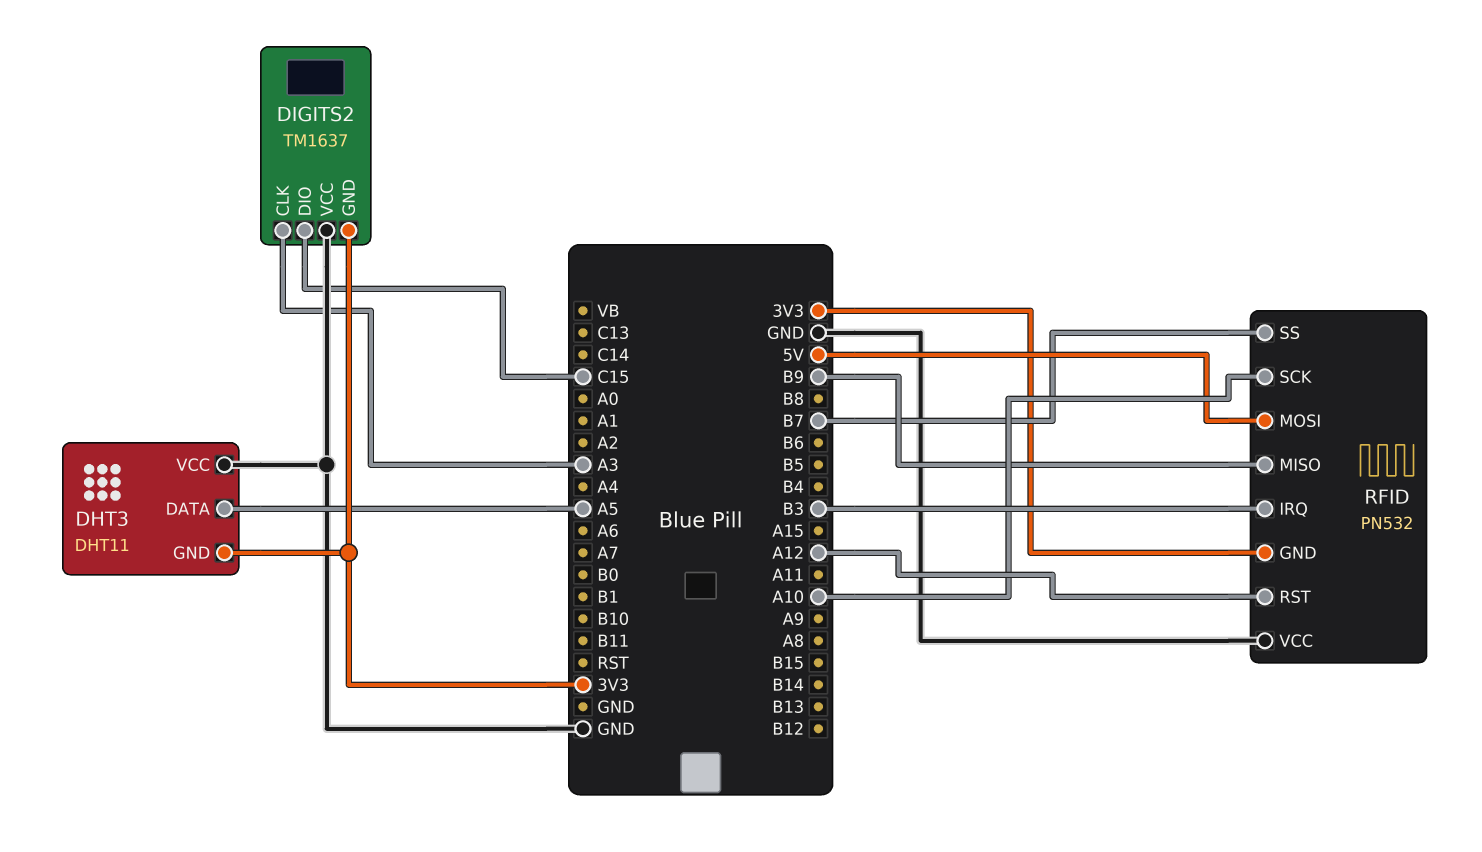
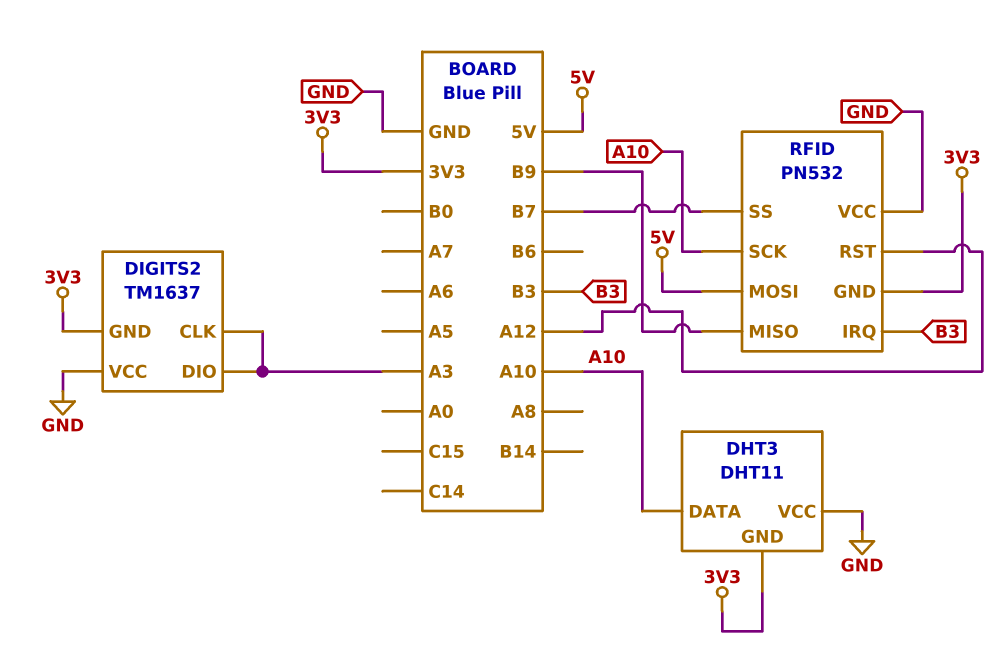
DHT3 pin DATA: A5 -> A10
DIGITS2 pin DIO: C15 -> A3

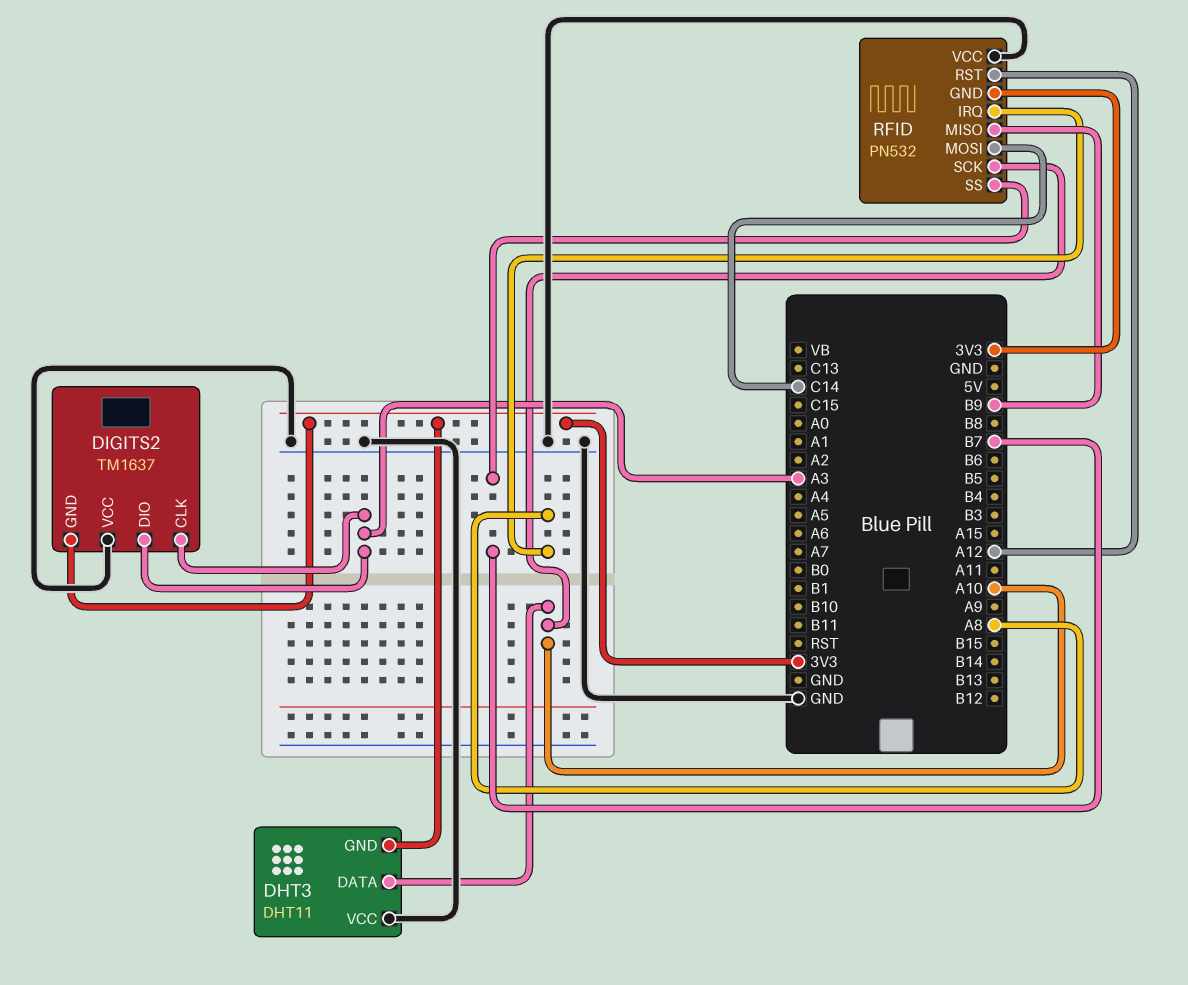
RFID pin IRQ: B3 -> A8
RFID pin MOSI: 5V -> C14

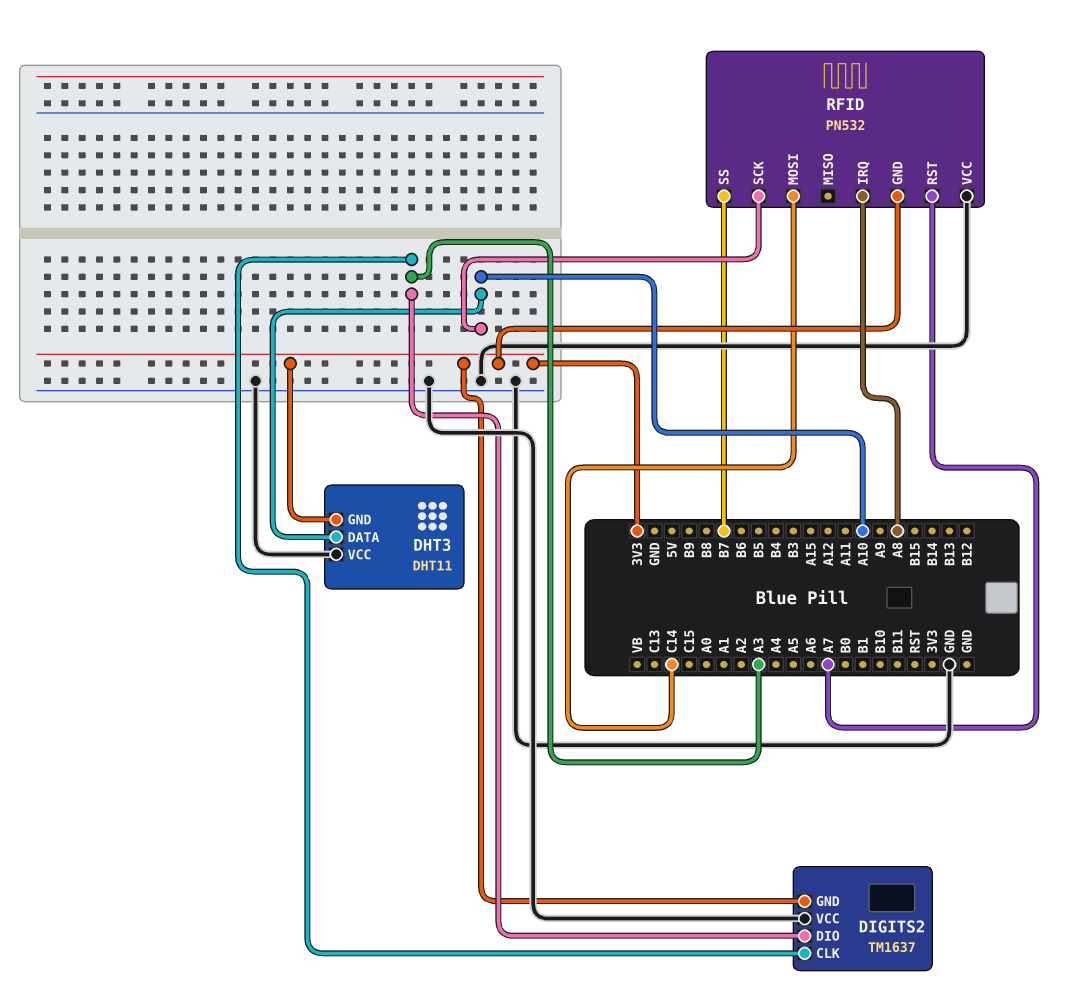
RFID pin MISO: B9 -> none
RFID pin RST: A12 -> A7

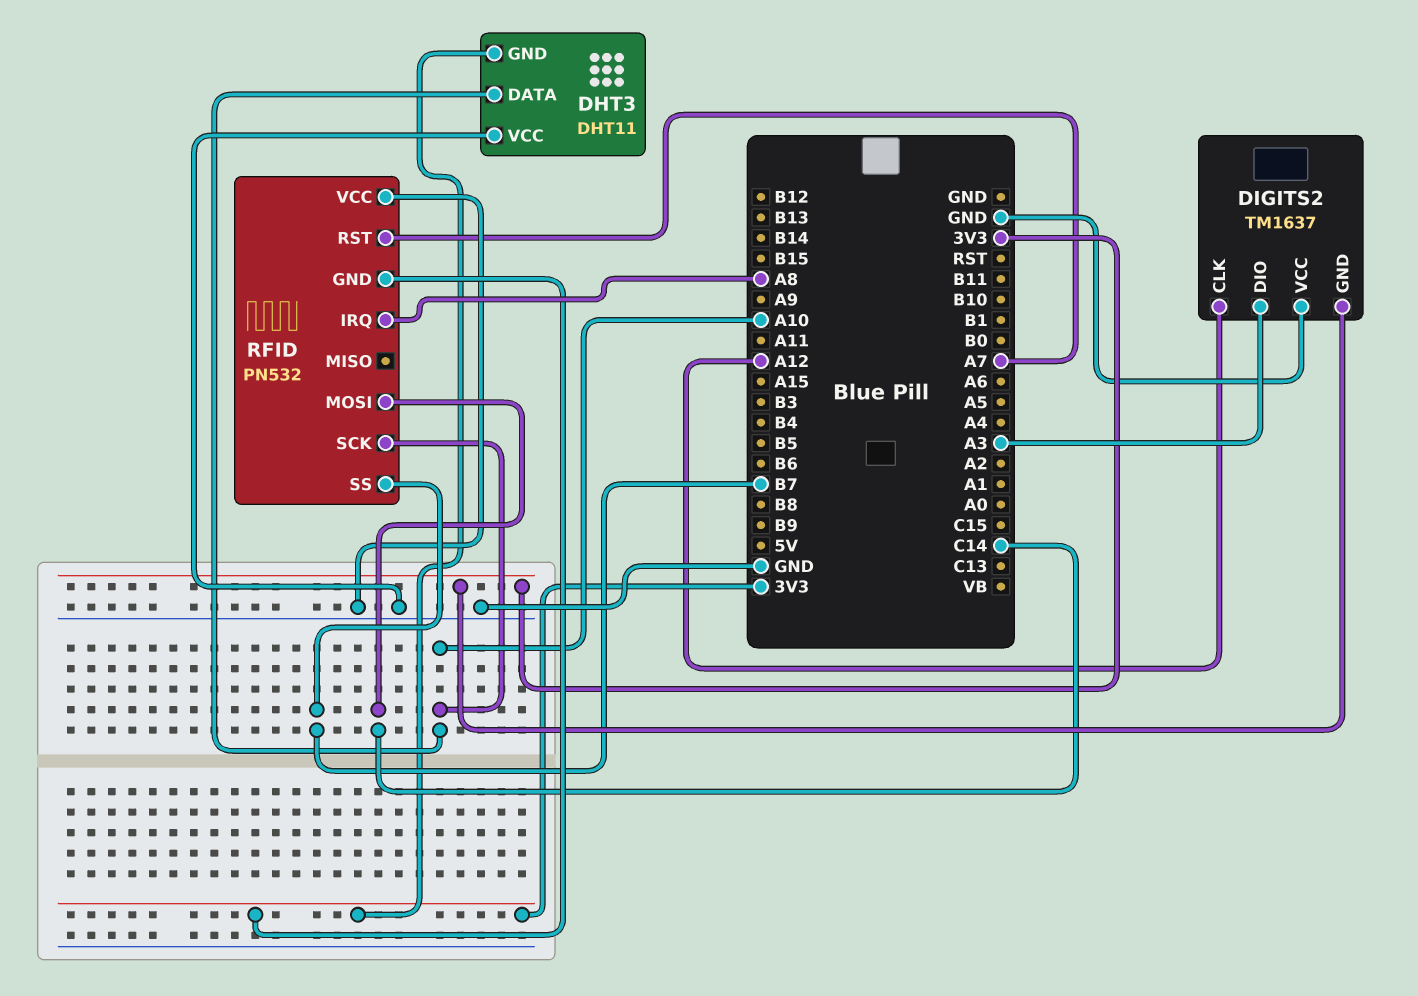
DIGITS2 pin CLK: A3 -> A12

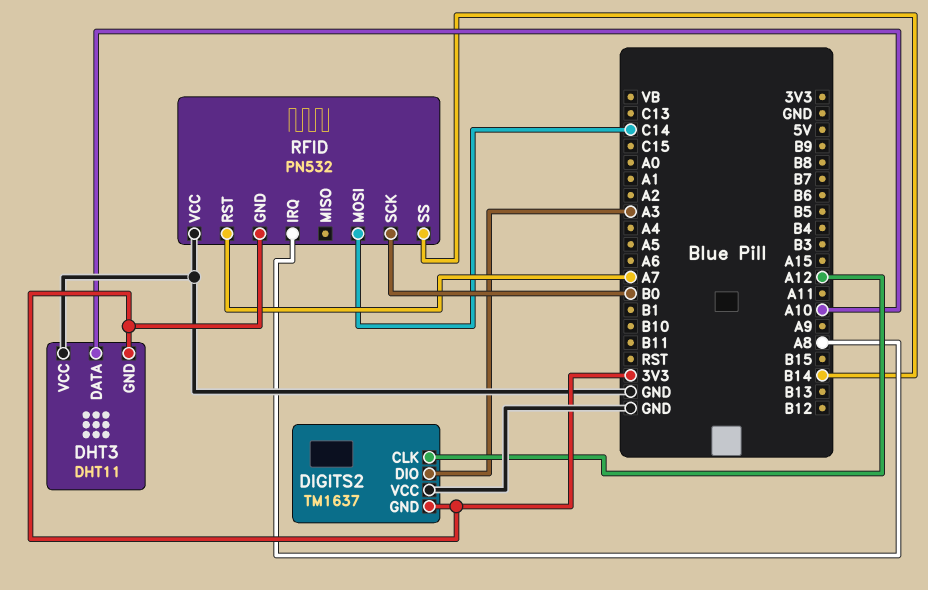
RFID pin SCK: A10 -> B0
RFID pin SS: B7 -> B14

